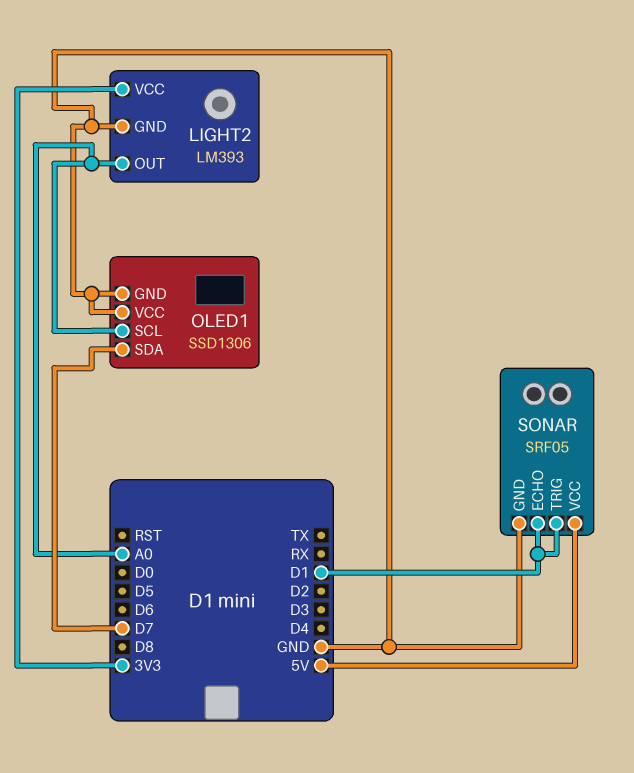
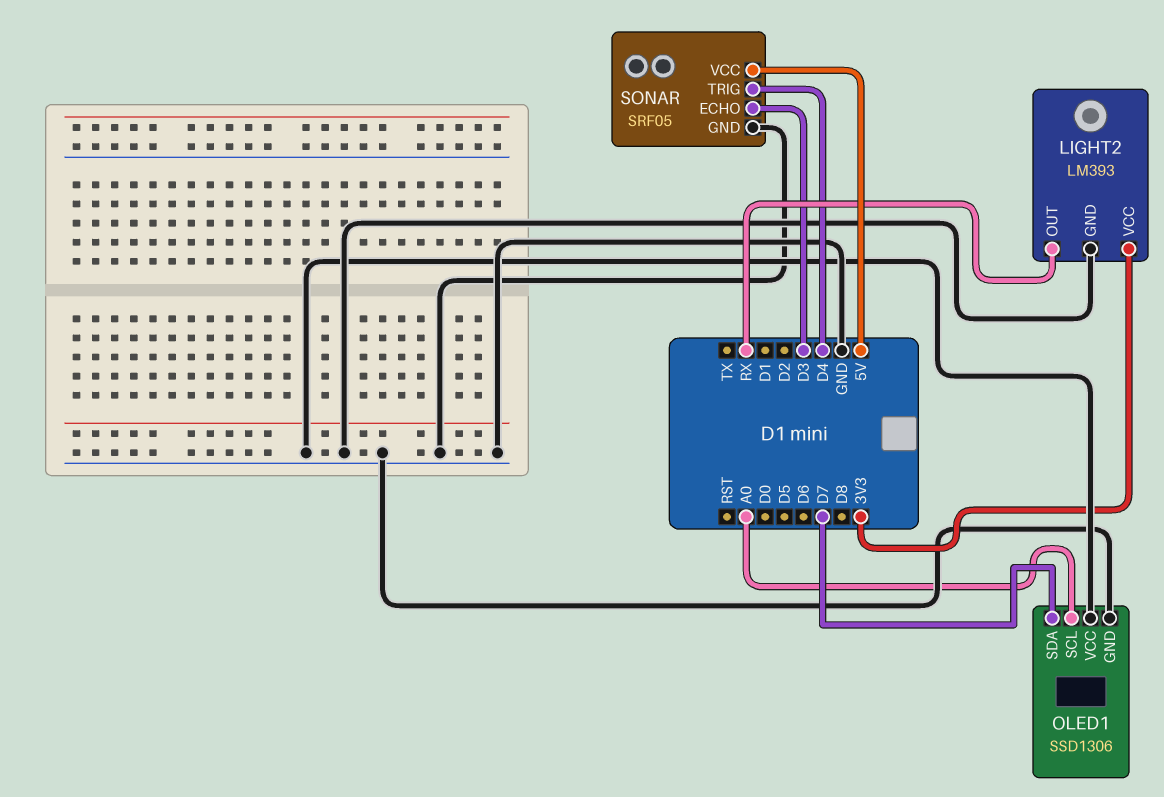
LIGHT2 pin OUT: A0 -> RX
SONAR pin ECHO: D1 -> D3
SONAR pin TRIG: D1 -> D4

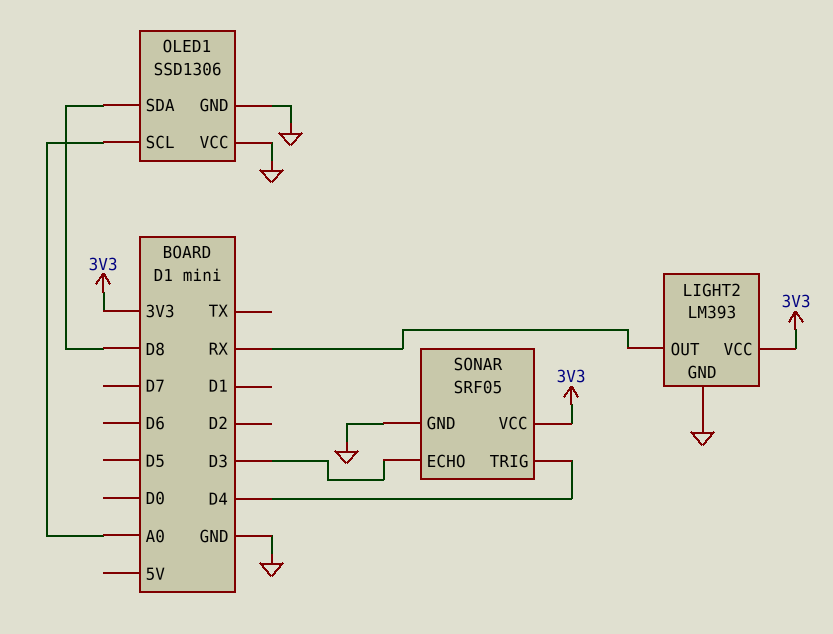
OLED1 pin SDA: D7 -> D8
SONAR pin VCC: 5V -> 3V3

